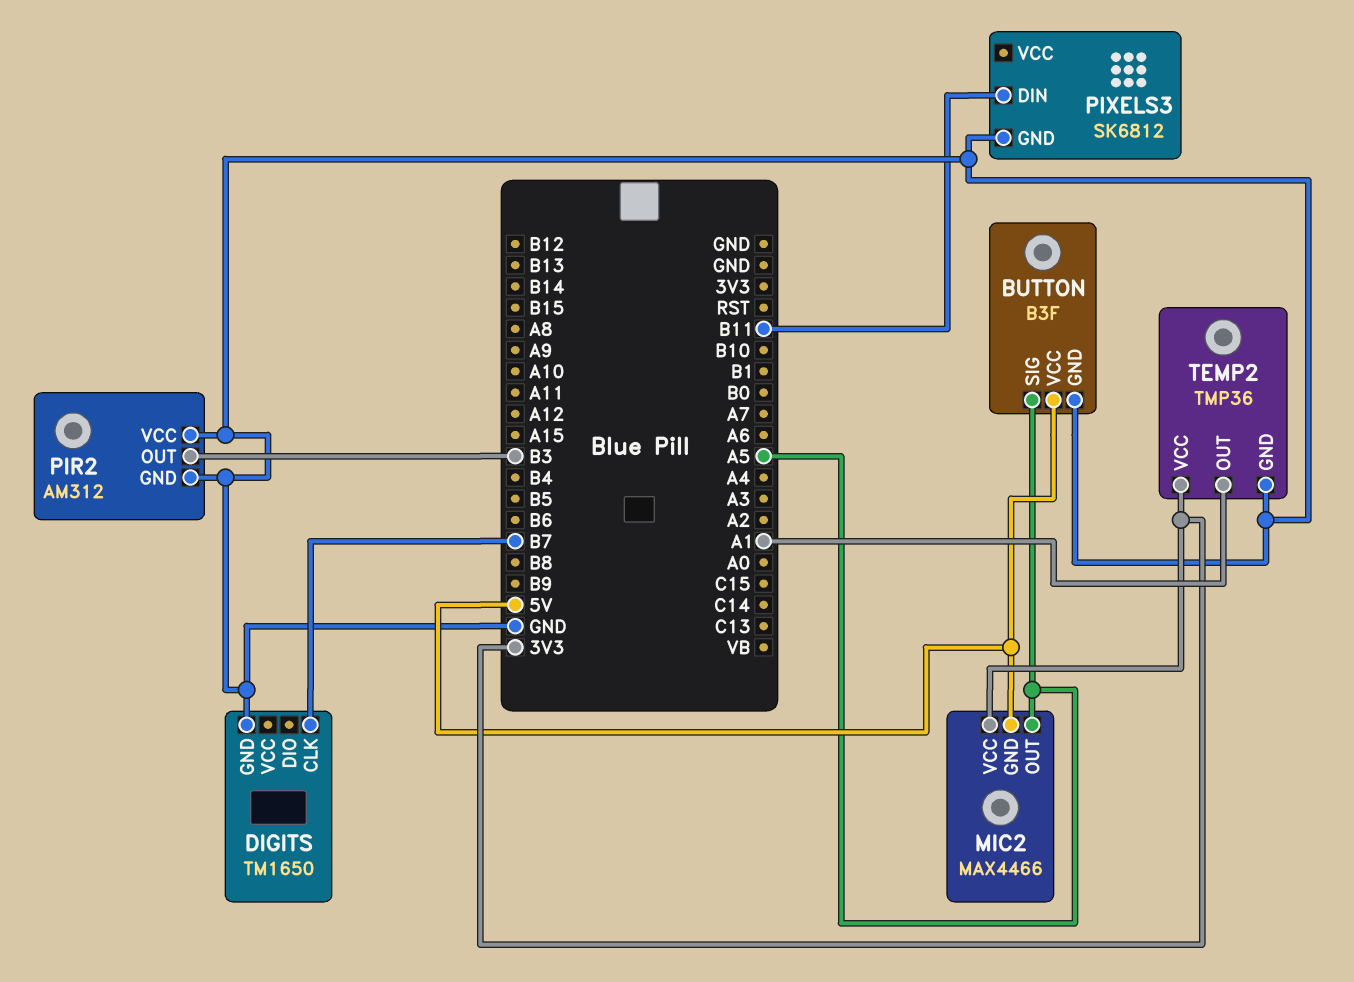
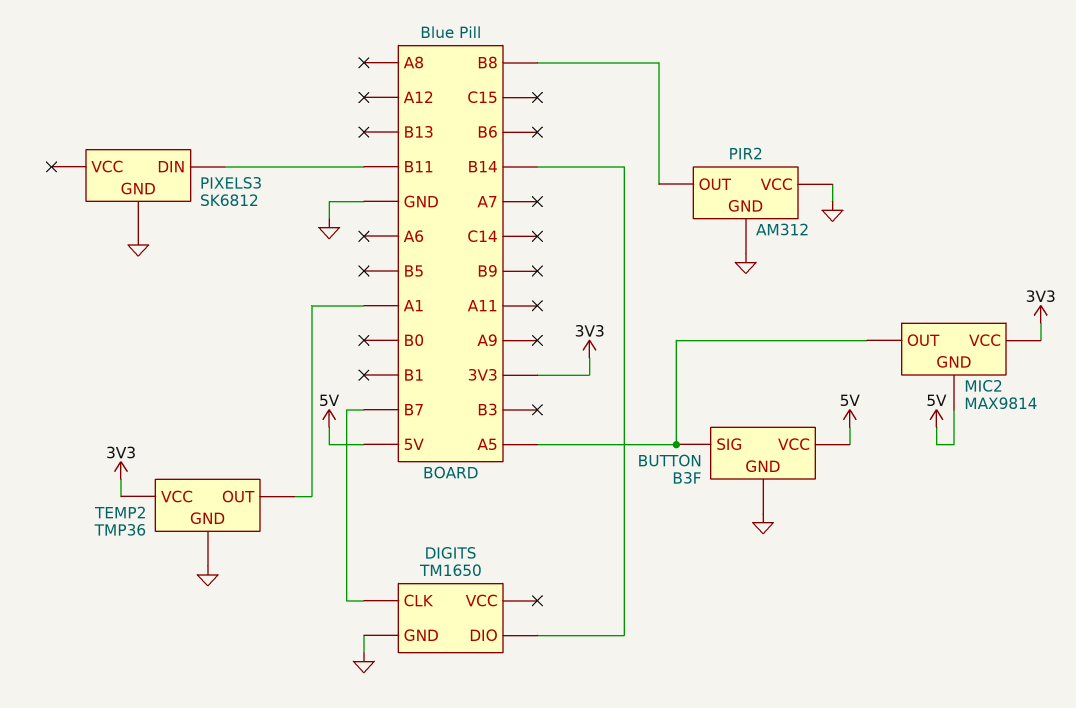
DIGITS pin DIO: none -> B14
MIC2: MAX4466 -> MAX9814
PIR2 pin OUT: B3 -> B8

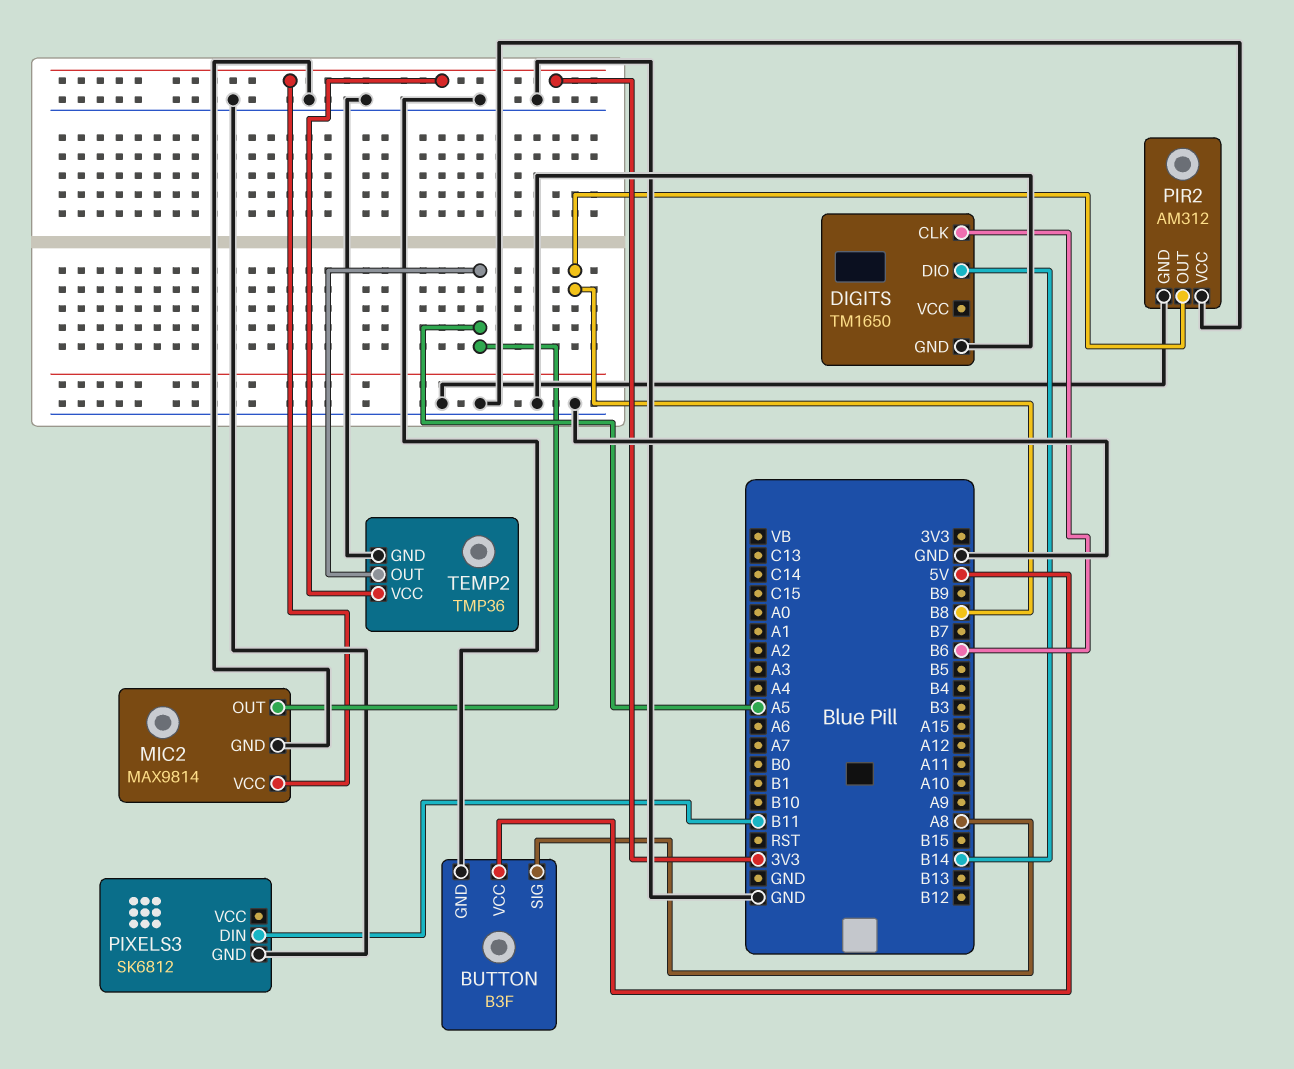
BUTTON pin SIG: A5 -> A8
DIGITS pin CLK: B7 -> B6
MIC2 pin GND: 5V -> GND
TEMP2 pin OUT: A1 -> A5

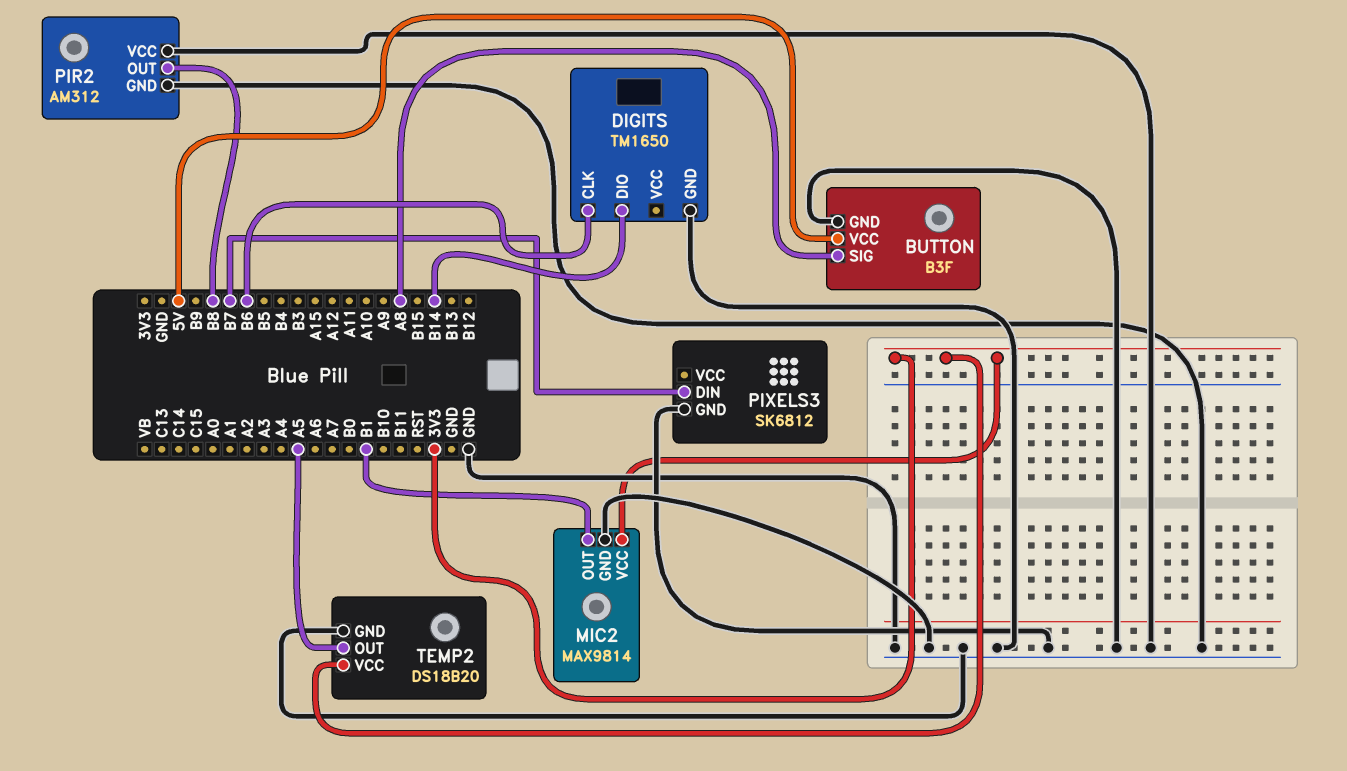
MIC2 pin OUT: A5 -> B1
PIXELS3 pin DIN: B11 -> B7
TEMP2: TMP36 -> DS18B20

